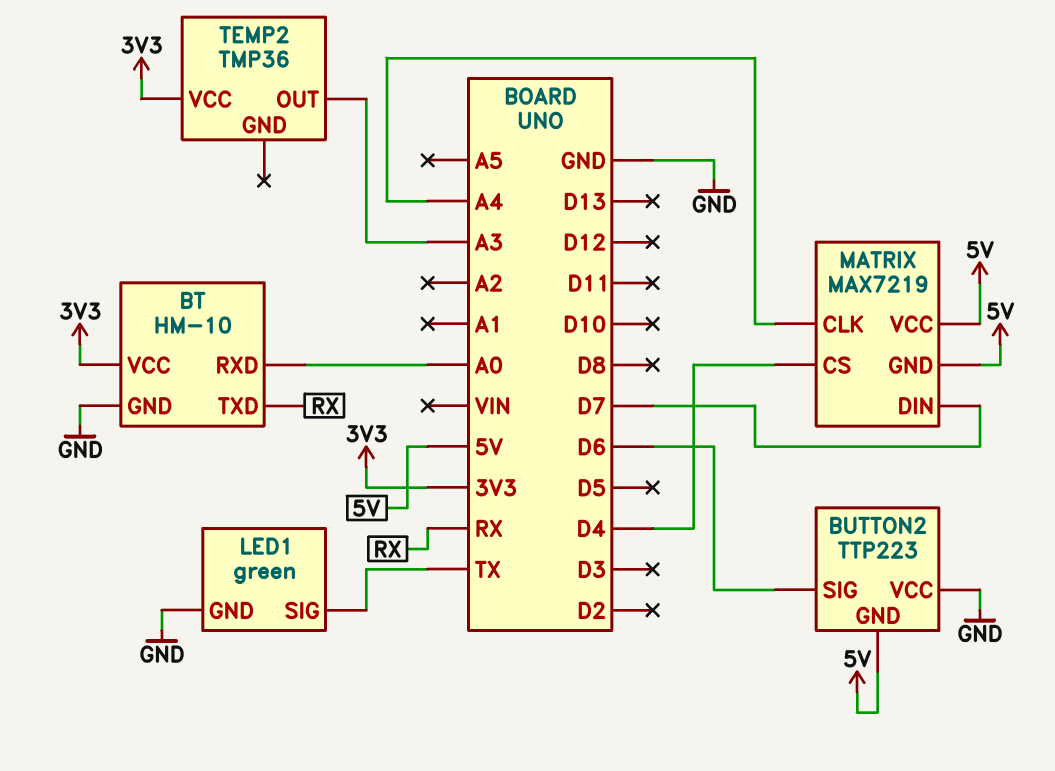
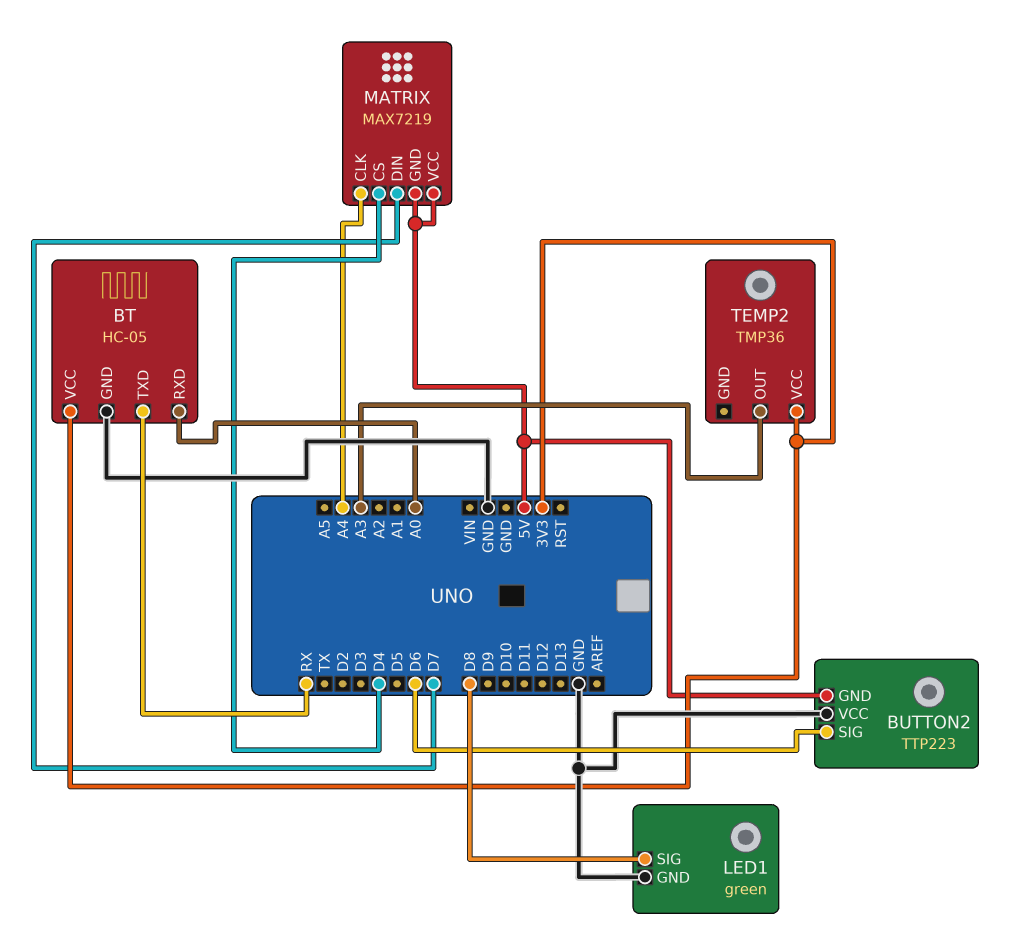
BT: HM-10 -> HC-05
LED1 pin SIG: TX -> D8

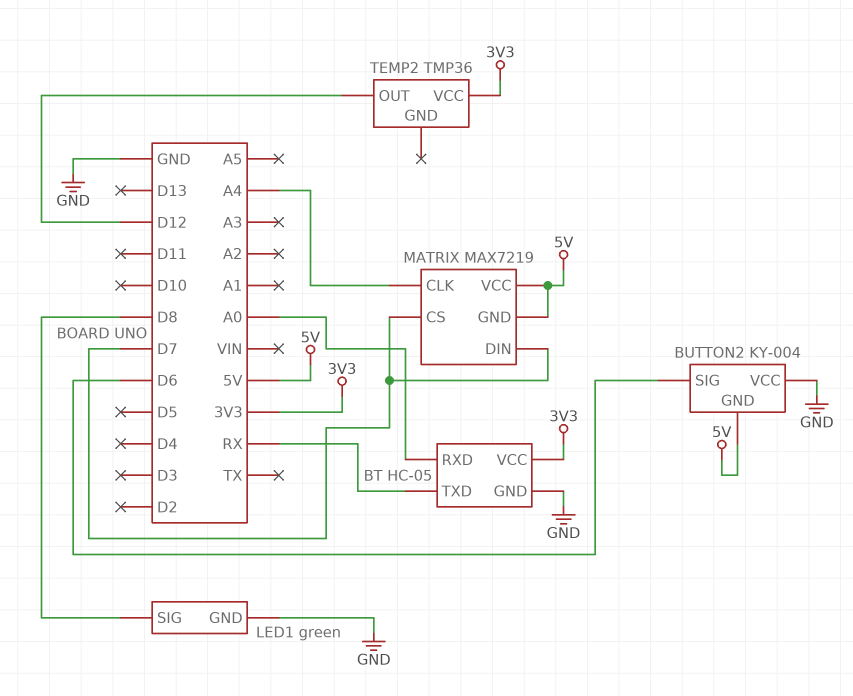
BUTTON2: TTP223 -> KY-004
MATRIX pin CS: D4 -> D7
TEMP2 pin OUT: A3 -> D12

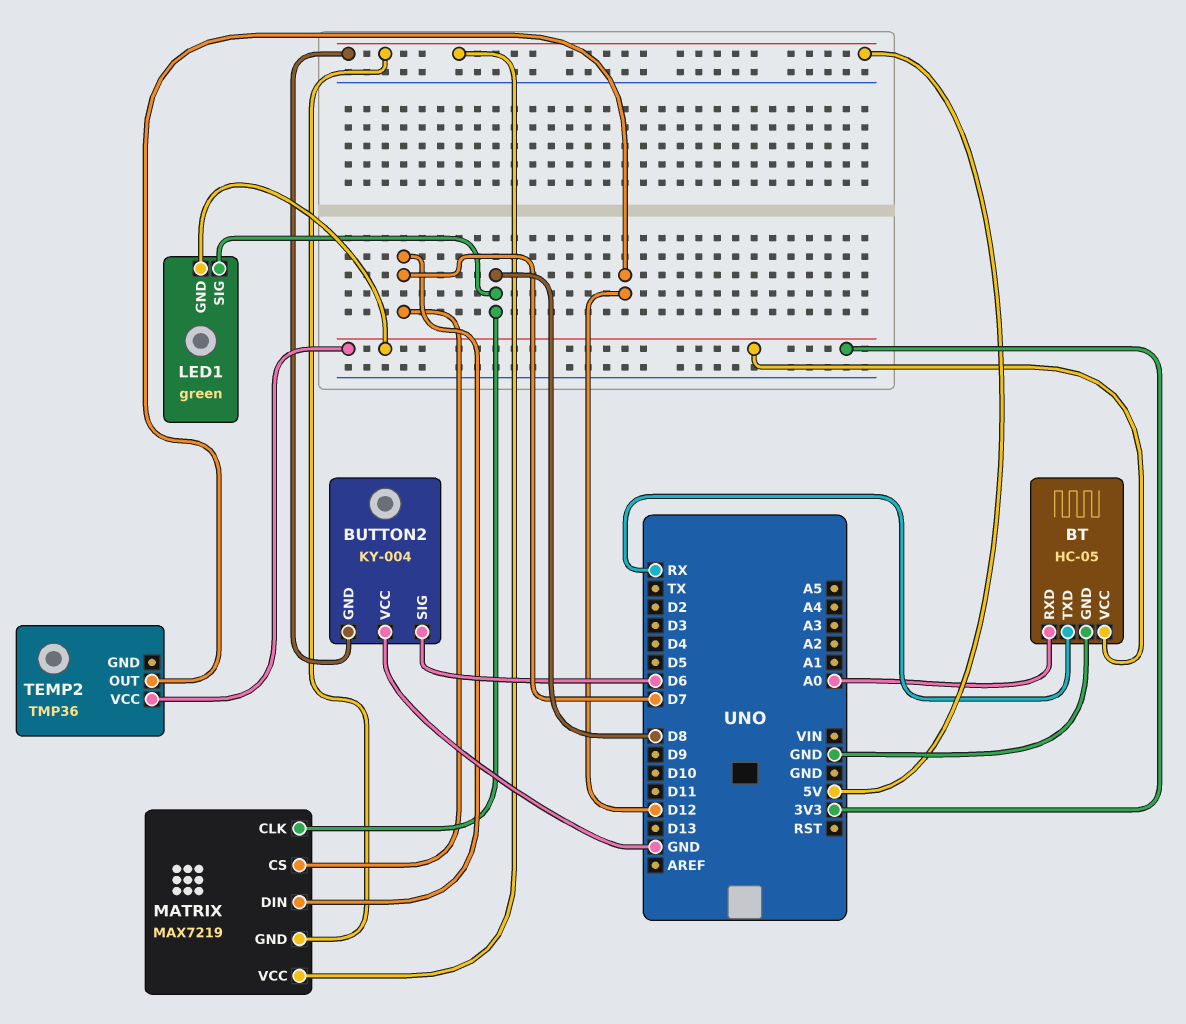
LED1 pin GND: GND -> 3V3
MATRIX pin CLK: A4 -> D8

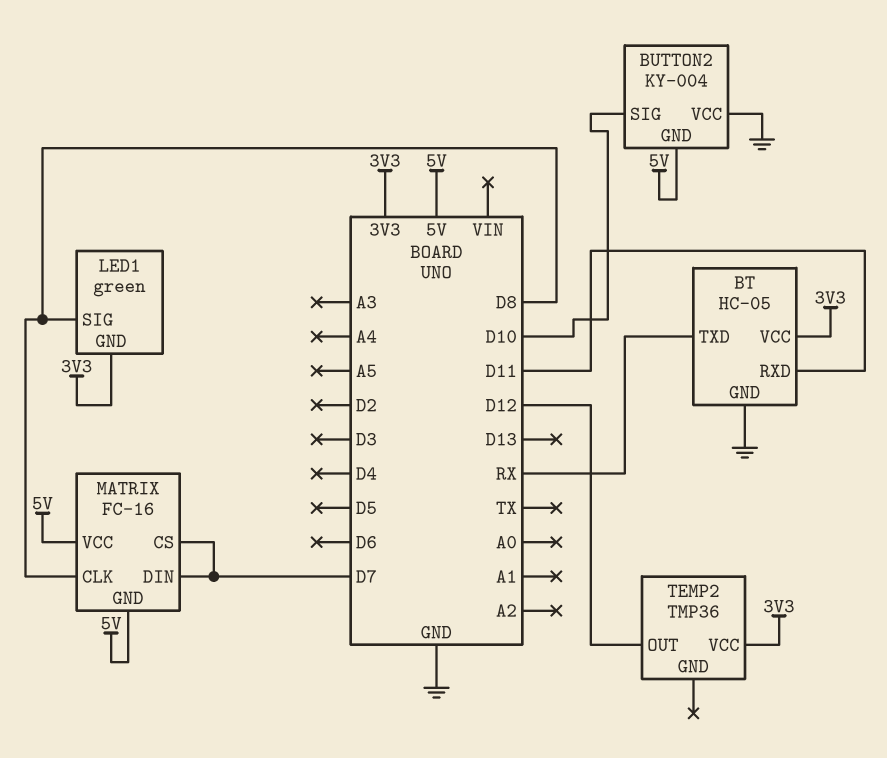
BT pin RXD: A0 -> D11
BUTTON2 pin SIG: D6 -> D10
MATRIX: MAX7219 -> FC-16

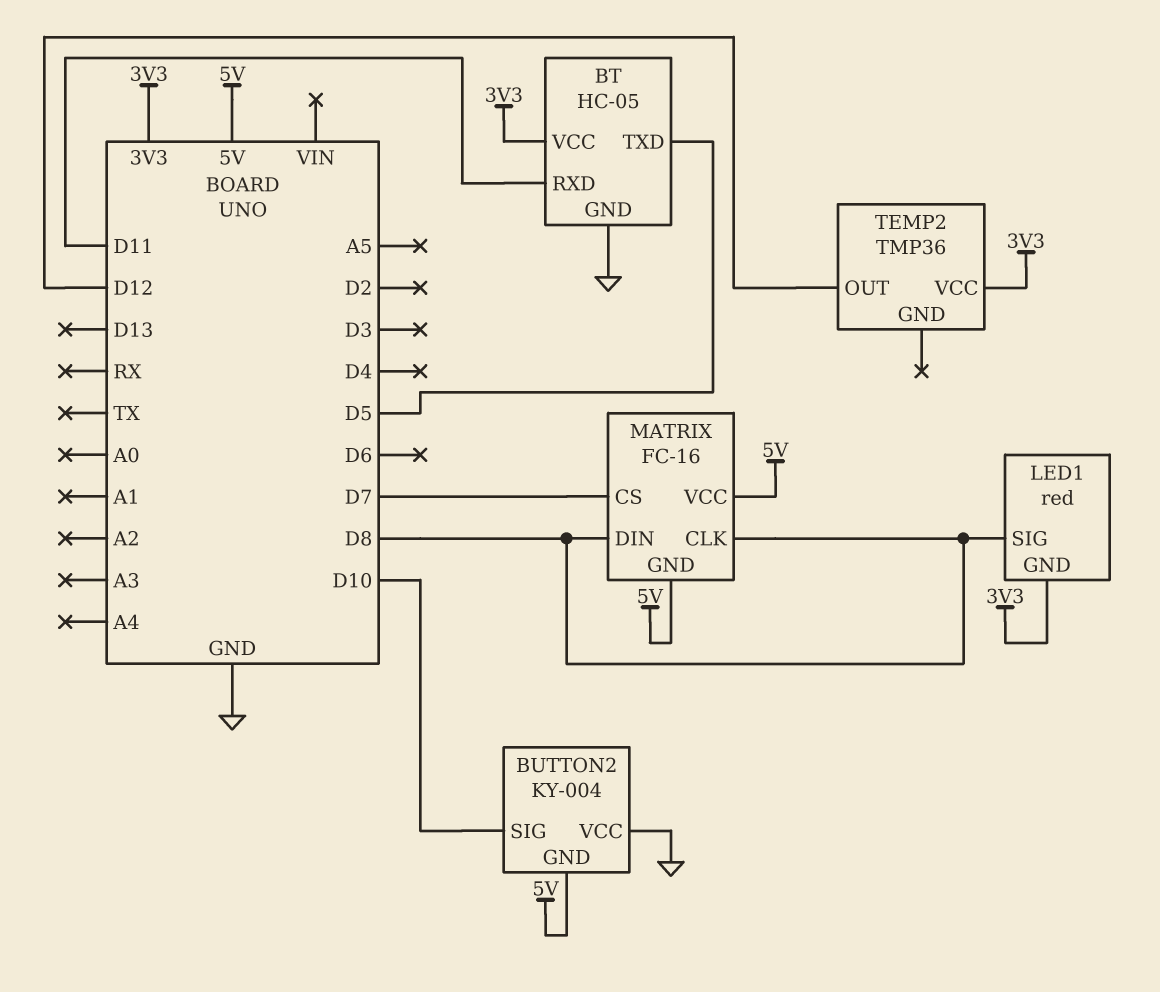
BT pin TXD: RX -> D5
LED1: green -> red
MATRIX pin DIN: D7 -> D8

